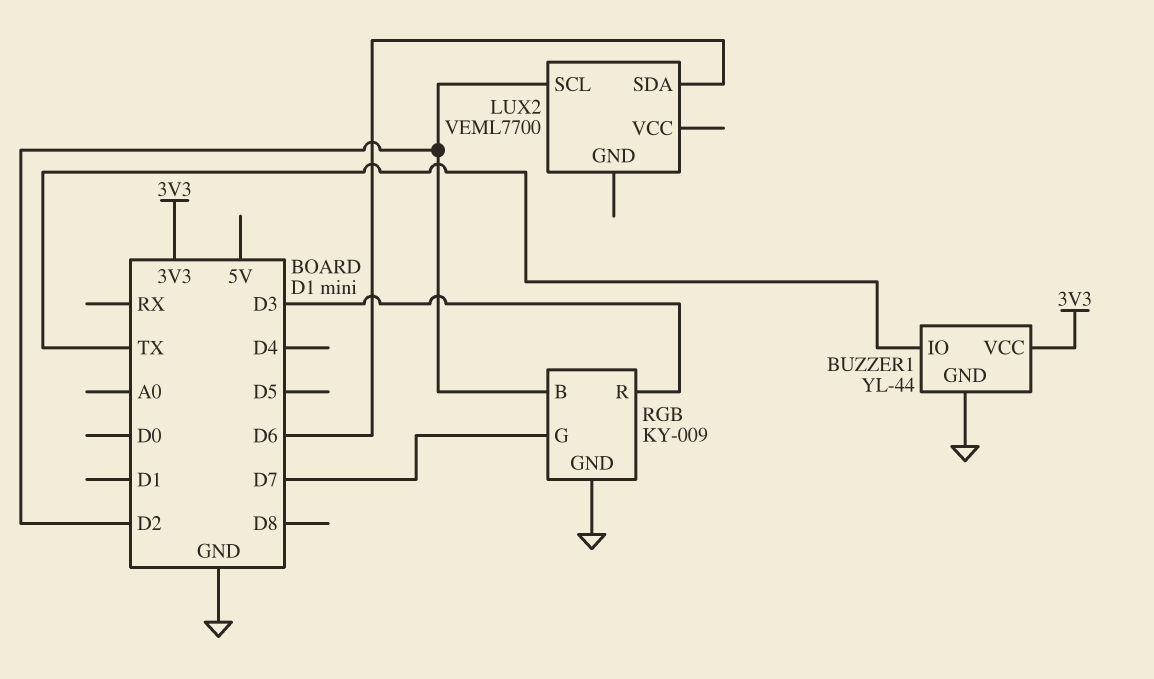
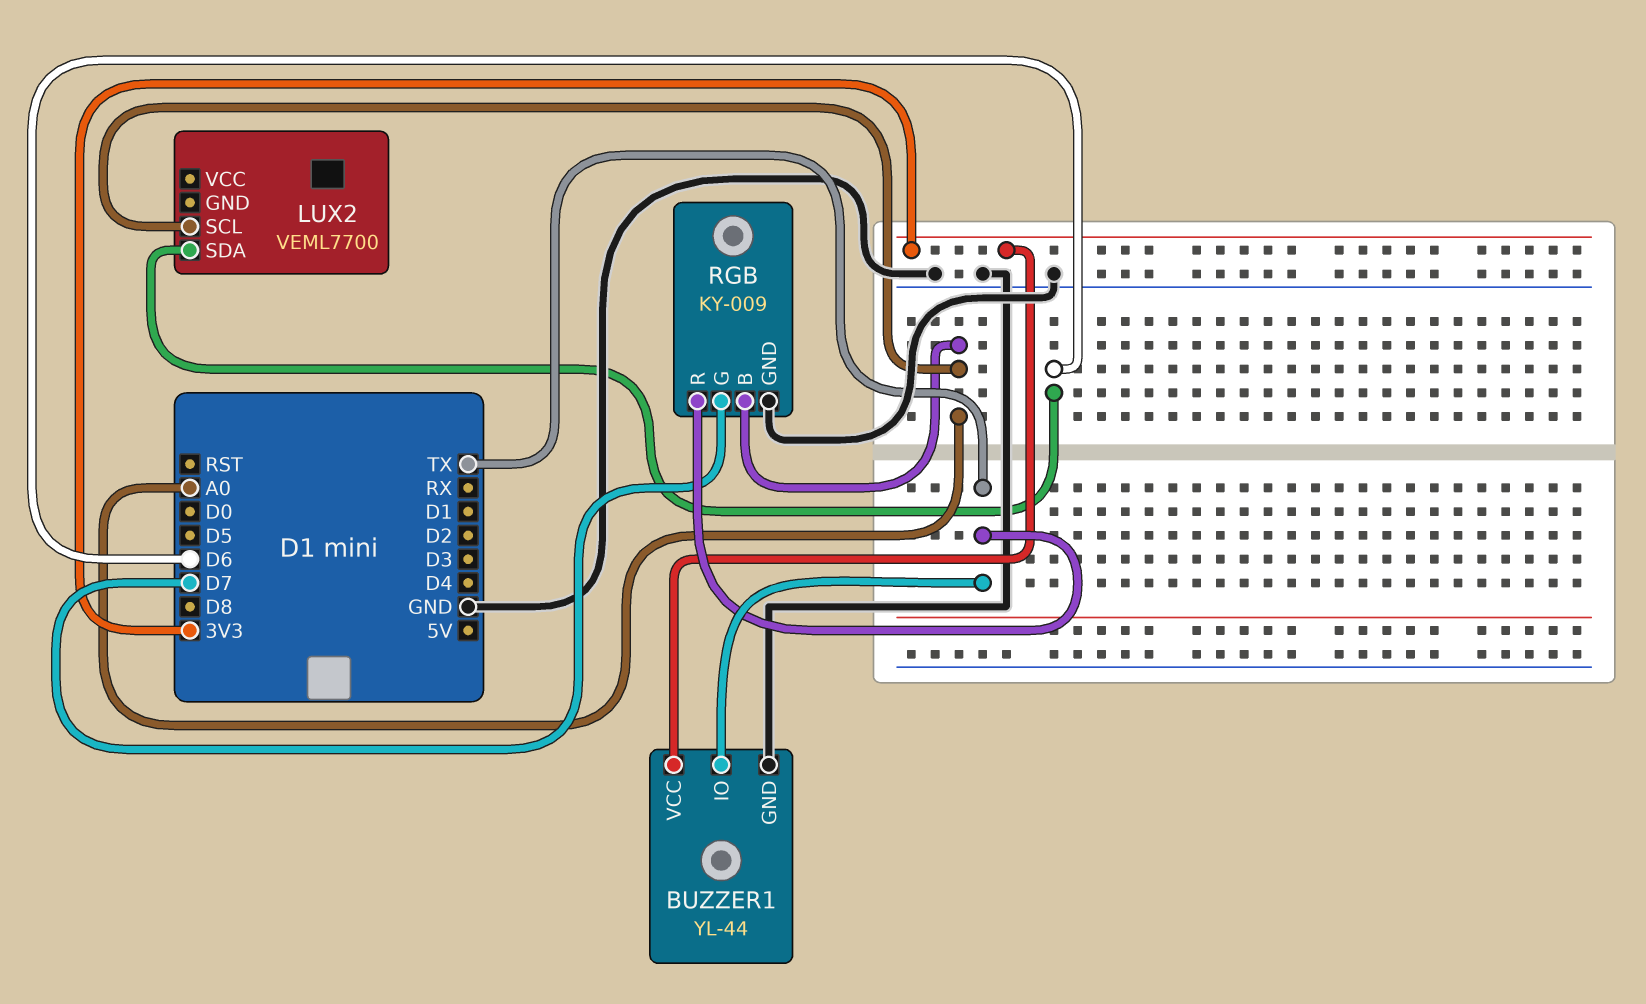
LUX2 pin SCL: D2 -> A0
RGB pin B: D2 -> A0
RGB pin R: D3 -> TX

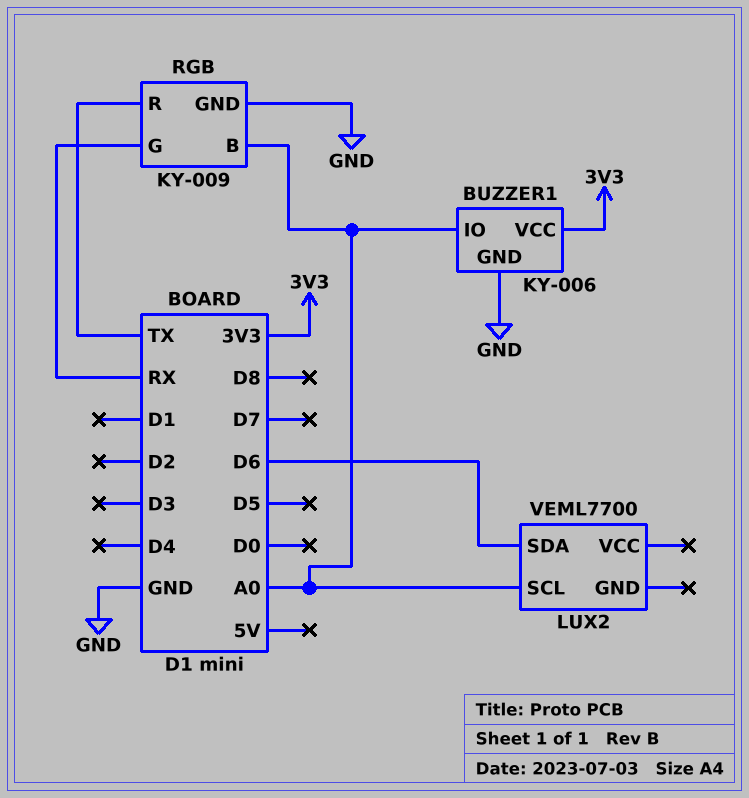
BUZZER1: YL-44 -> KY-006
BUZZER1 pin IO: TX -> A0
RGB pin G: D7 -> RX

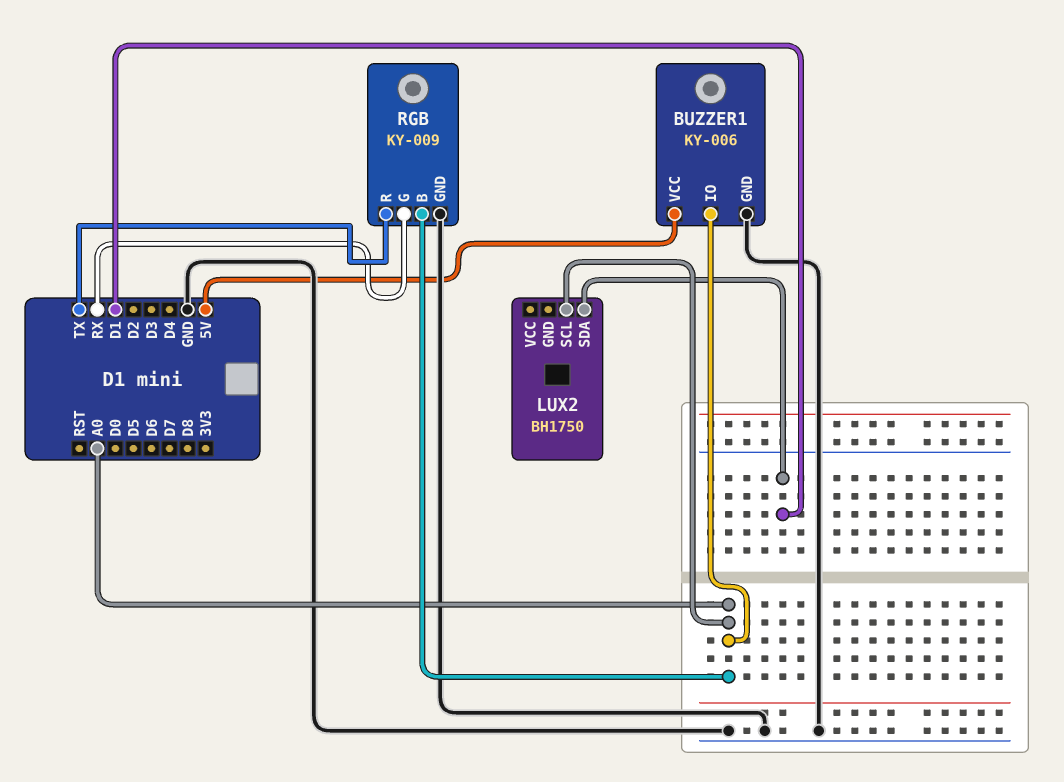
BUZZER1 pin VCC: 3V3 -> 5V
LUX2: VEML7700 -> BH1750
LUX2 pin SDA: D6 -> D1

